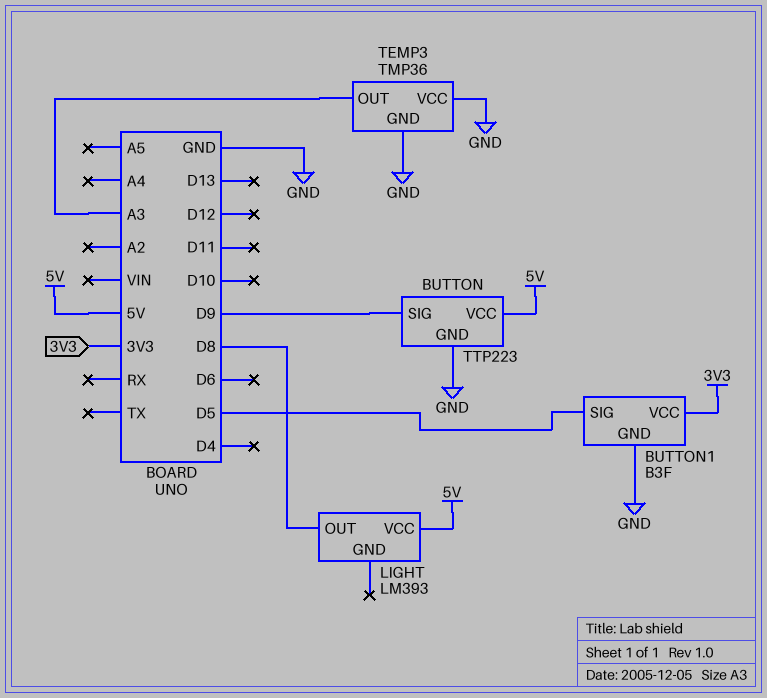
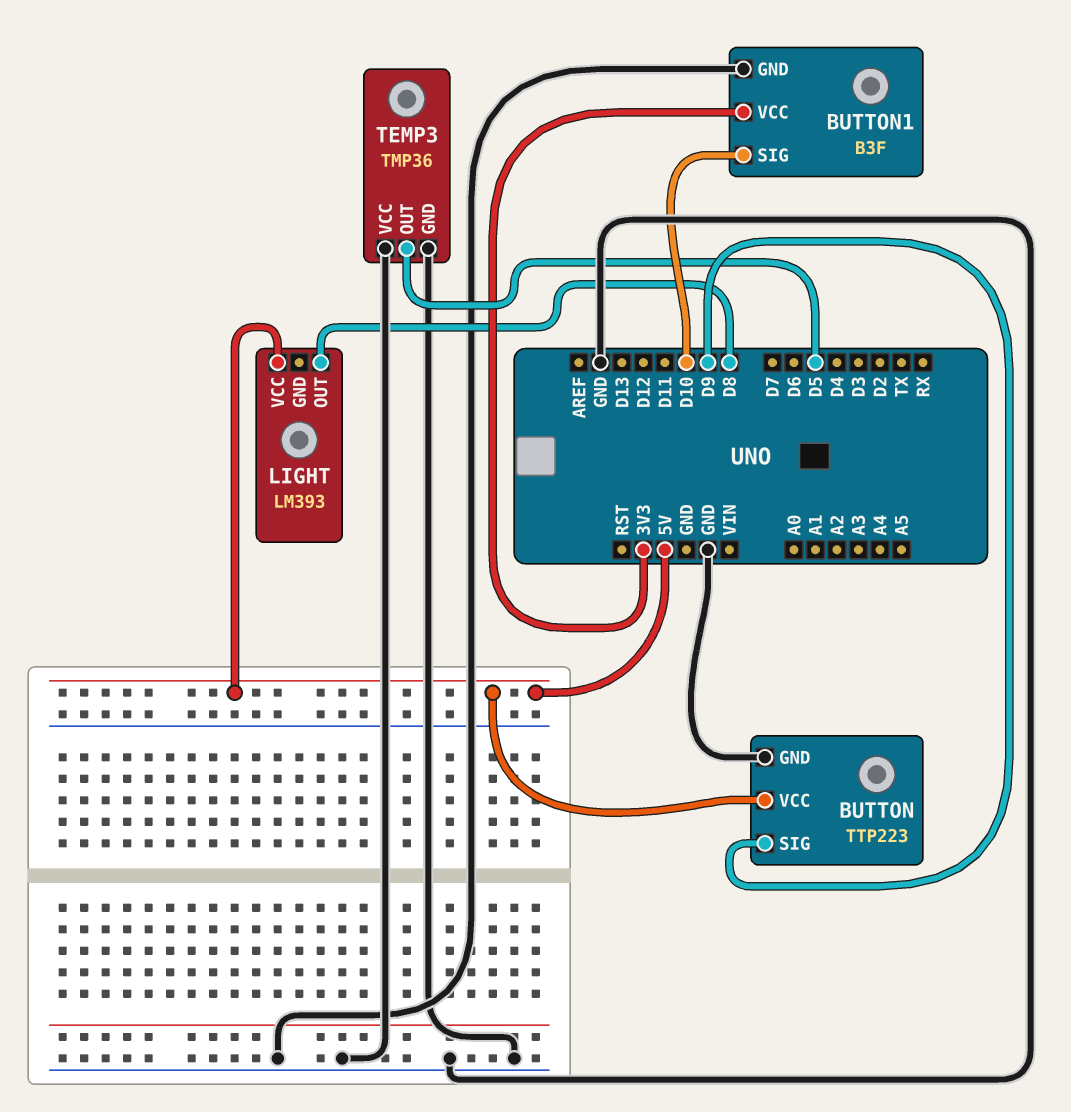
BUTTON1 pin SIG: D5 -> D10
TEMP3 pin OUT: A3 -> D5

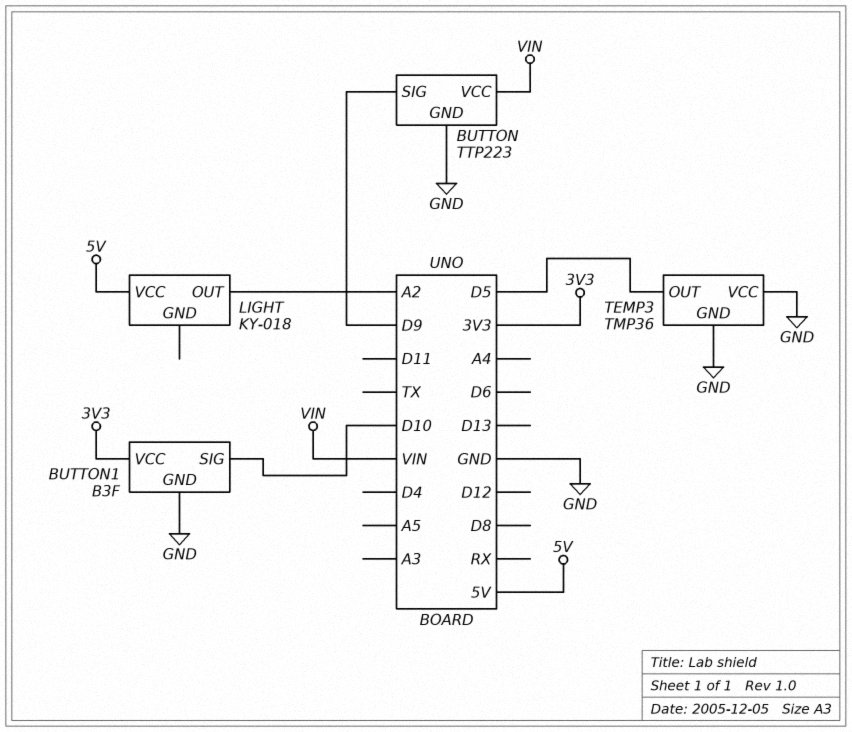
BUTTON pin VCC: 5V -> VIN
LIGHT: LM393 -> KY-018
LIGHT pin OUT: D8 -> A2

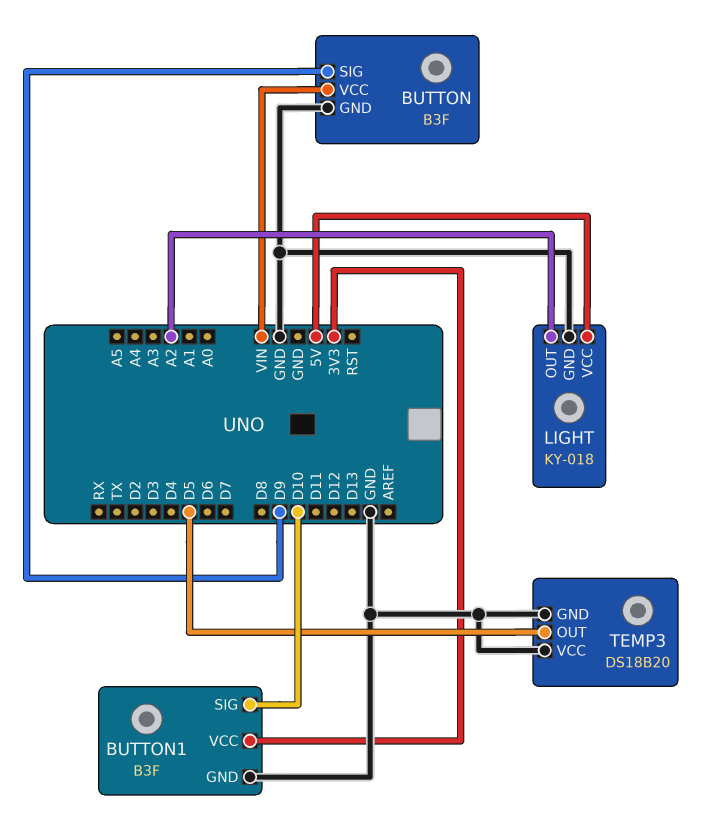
BUTTON: TTP223 -> B3F
LIGHT pin GND: none -> GND
TEMP3: TMP36 -> DS18B20

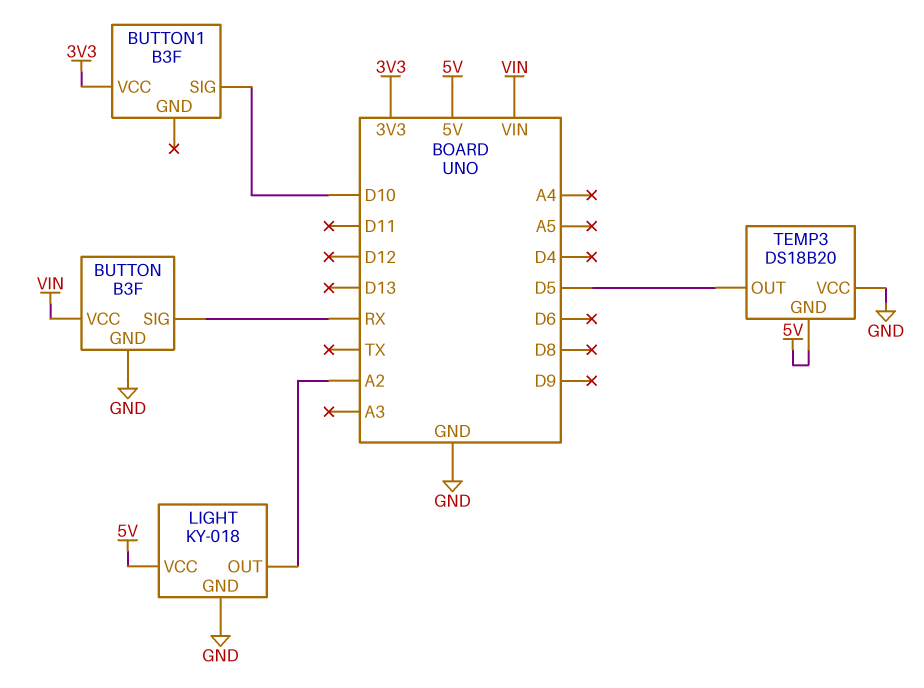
BUTTON pin SIG: D9 -> RX
BUTTON1 pin GND: GND -> none
TEMP3 pin GND: GND -> 5V

